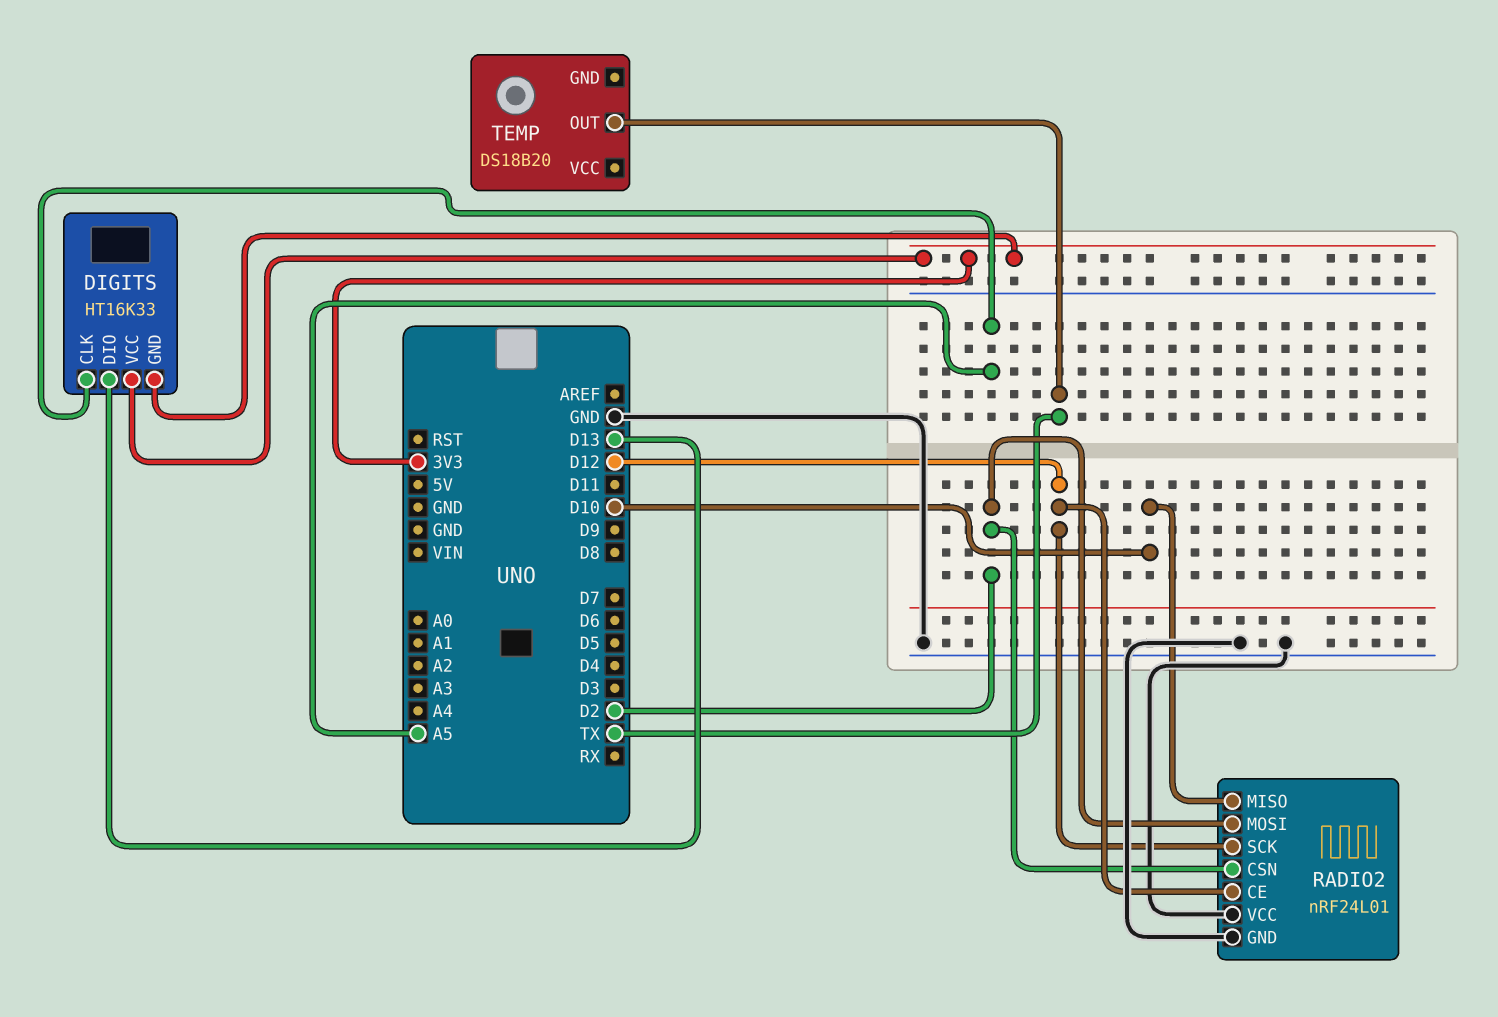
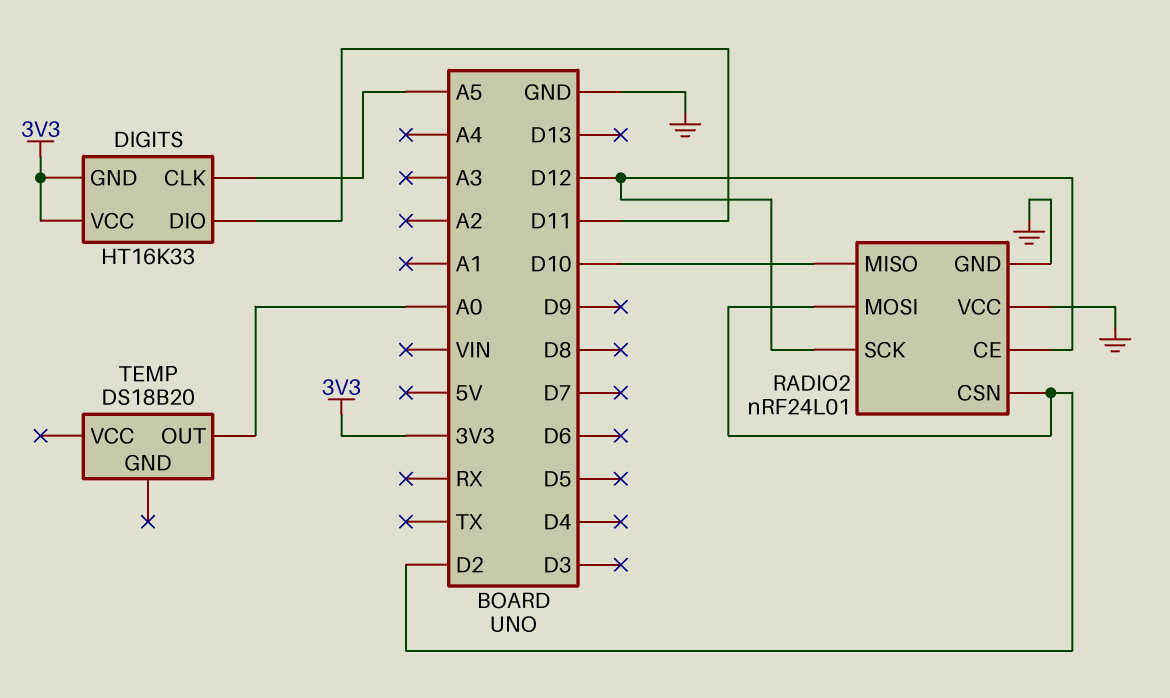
DIGITS pin DIO: D13 -> D11
TEMP pin OUT: TX -> A0

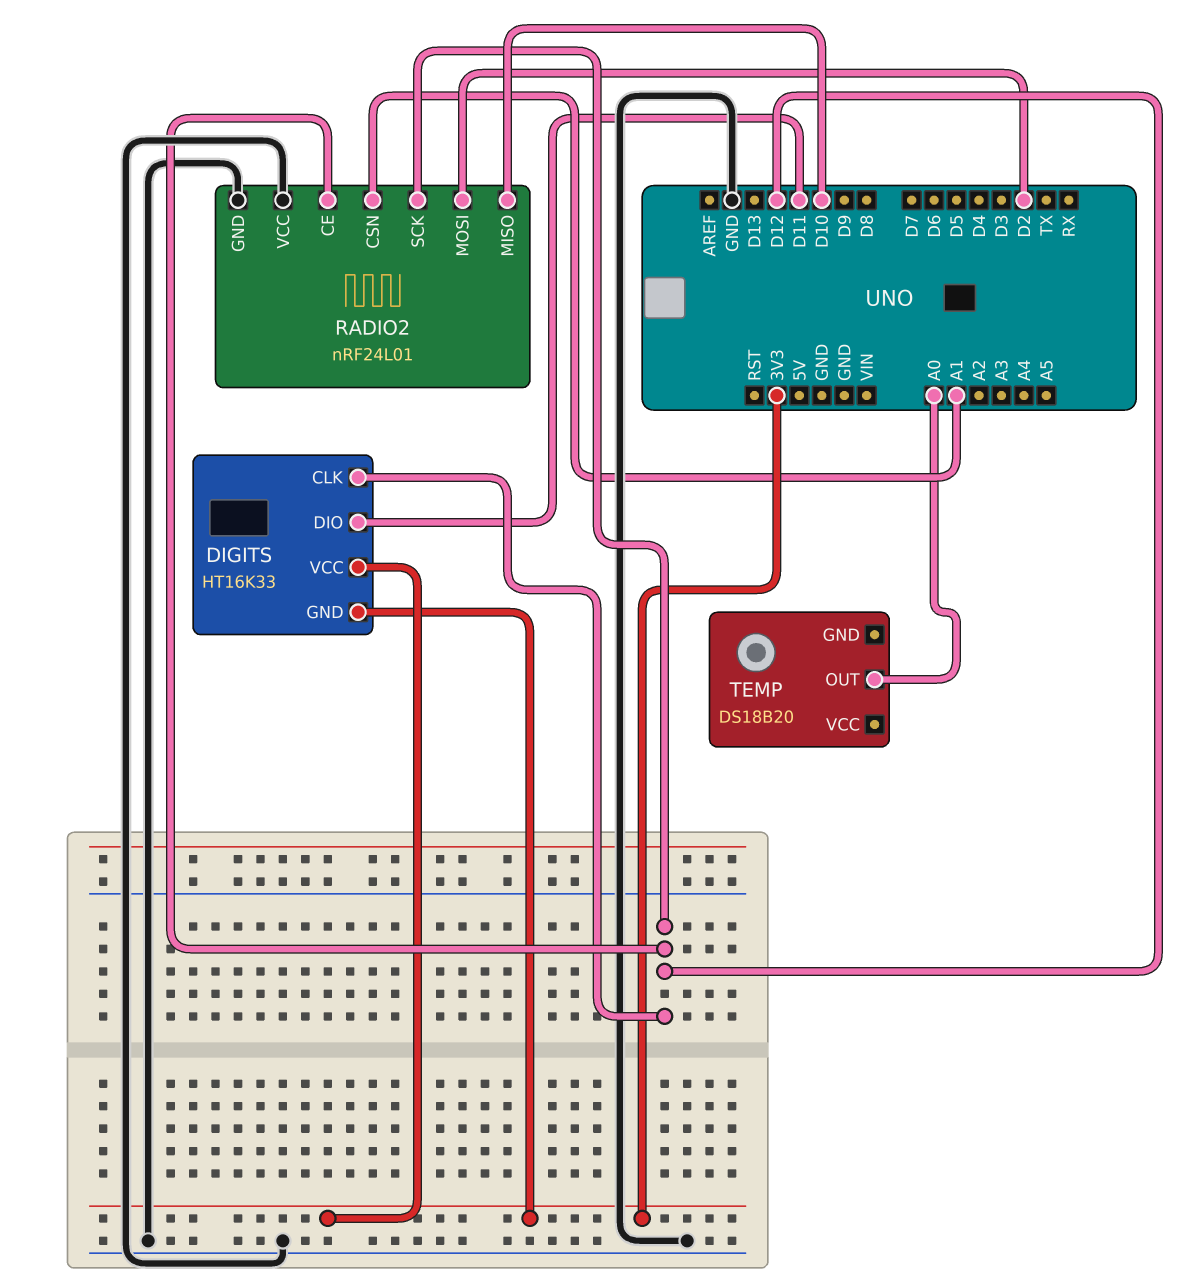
DIGITS pin CLK: A5 -> D12
RADIO2 pin CSN: D2 -> A1

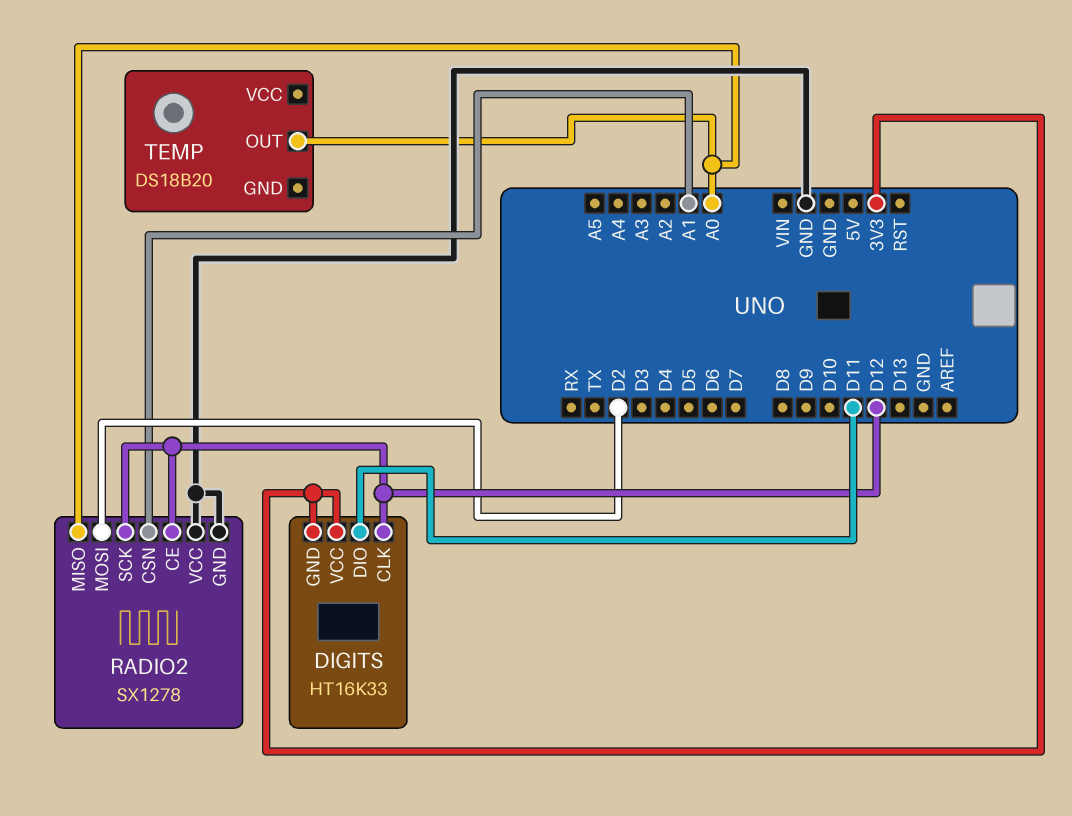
RADIO2: nRF24L01 -> SX1278
RADIO2 pin MISO: D10 -> A0

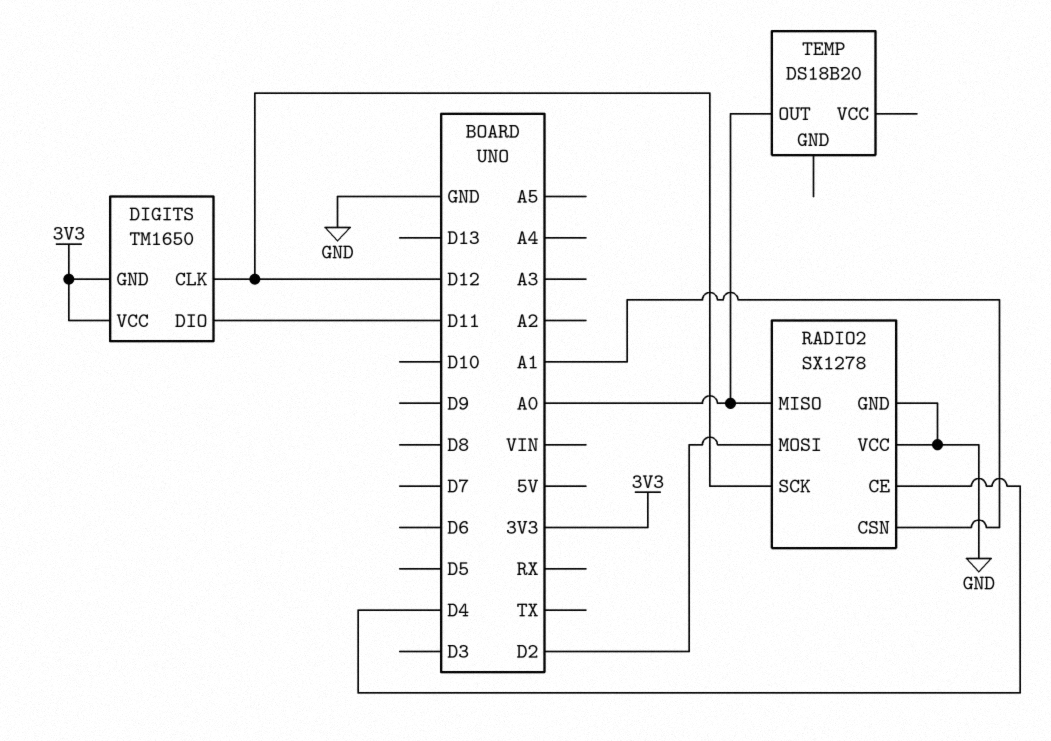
DIGITS: HT16K33 -> TM1650
RADIO2 pin CE: D12 -> D4

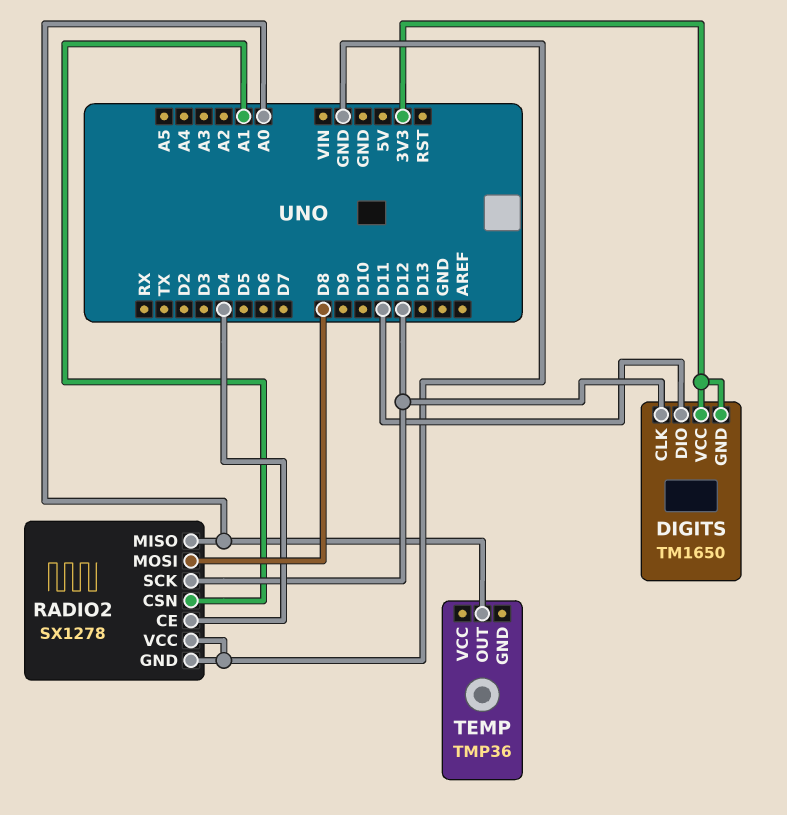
RADIO2 pin MOSI: D2 -> D8
TEMP: DS18B20 -> TMP36

